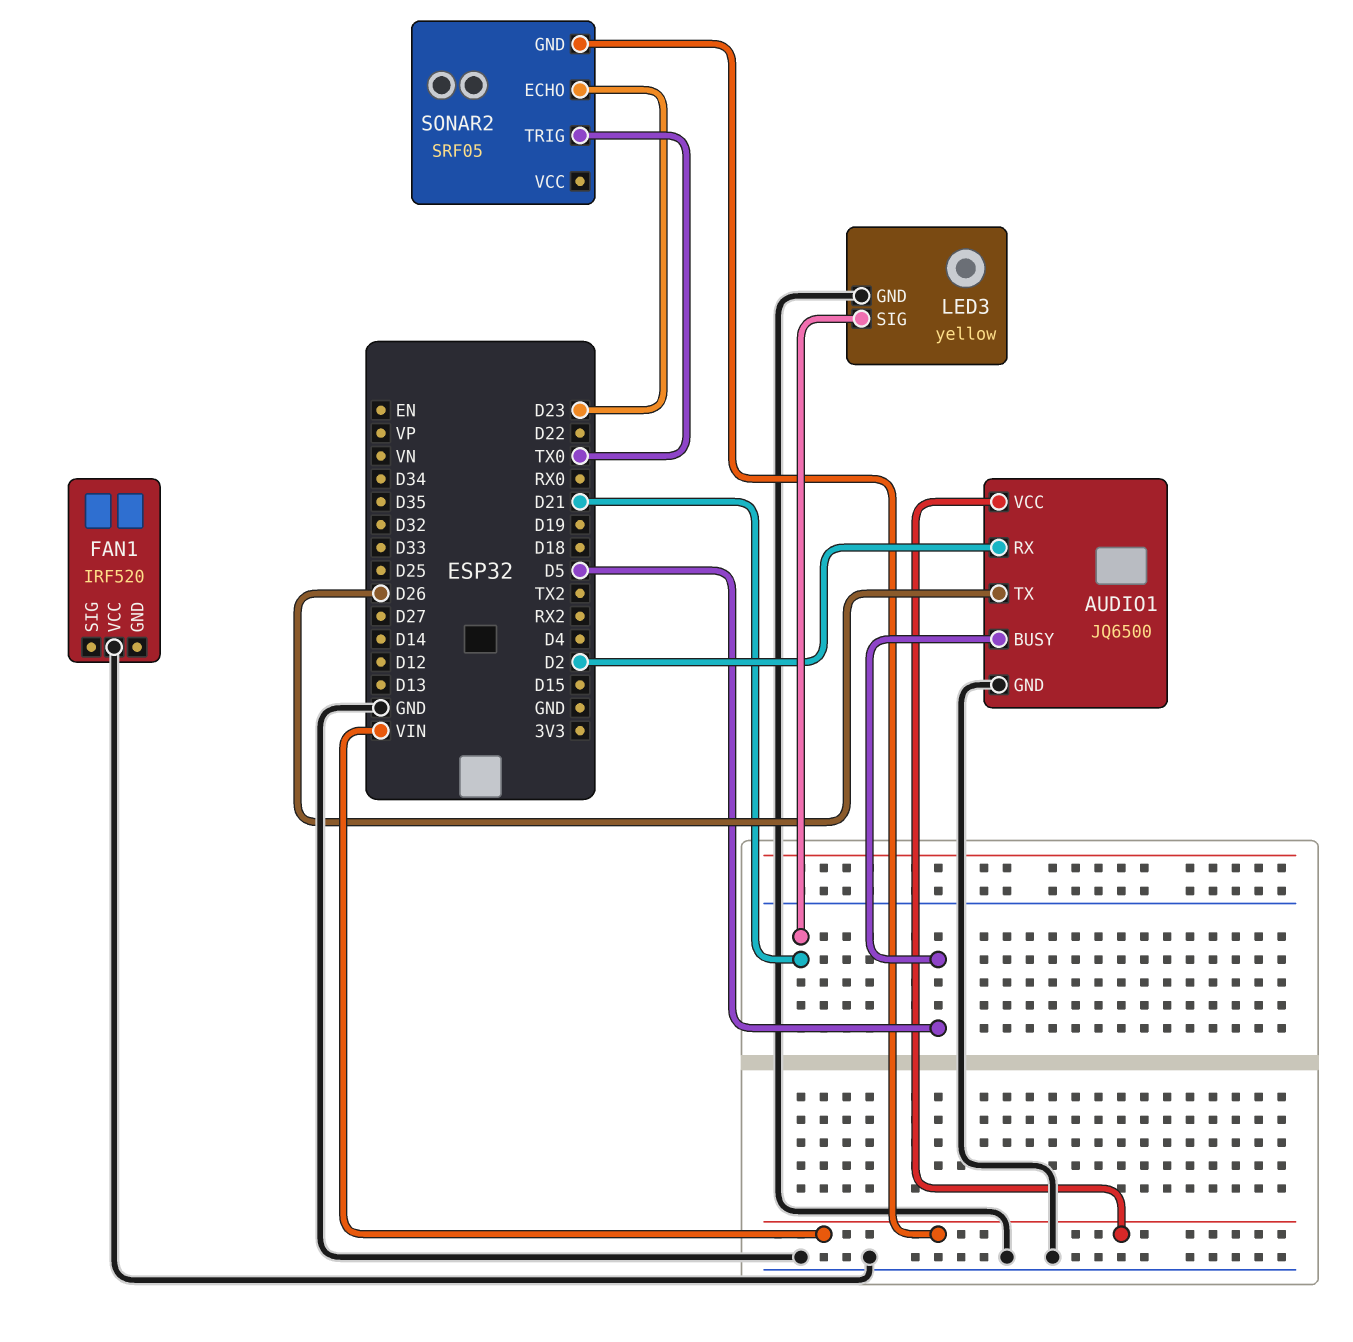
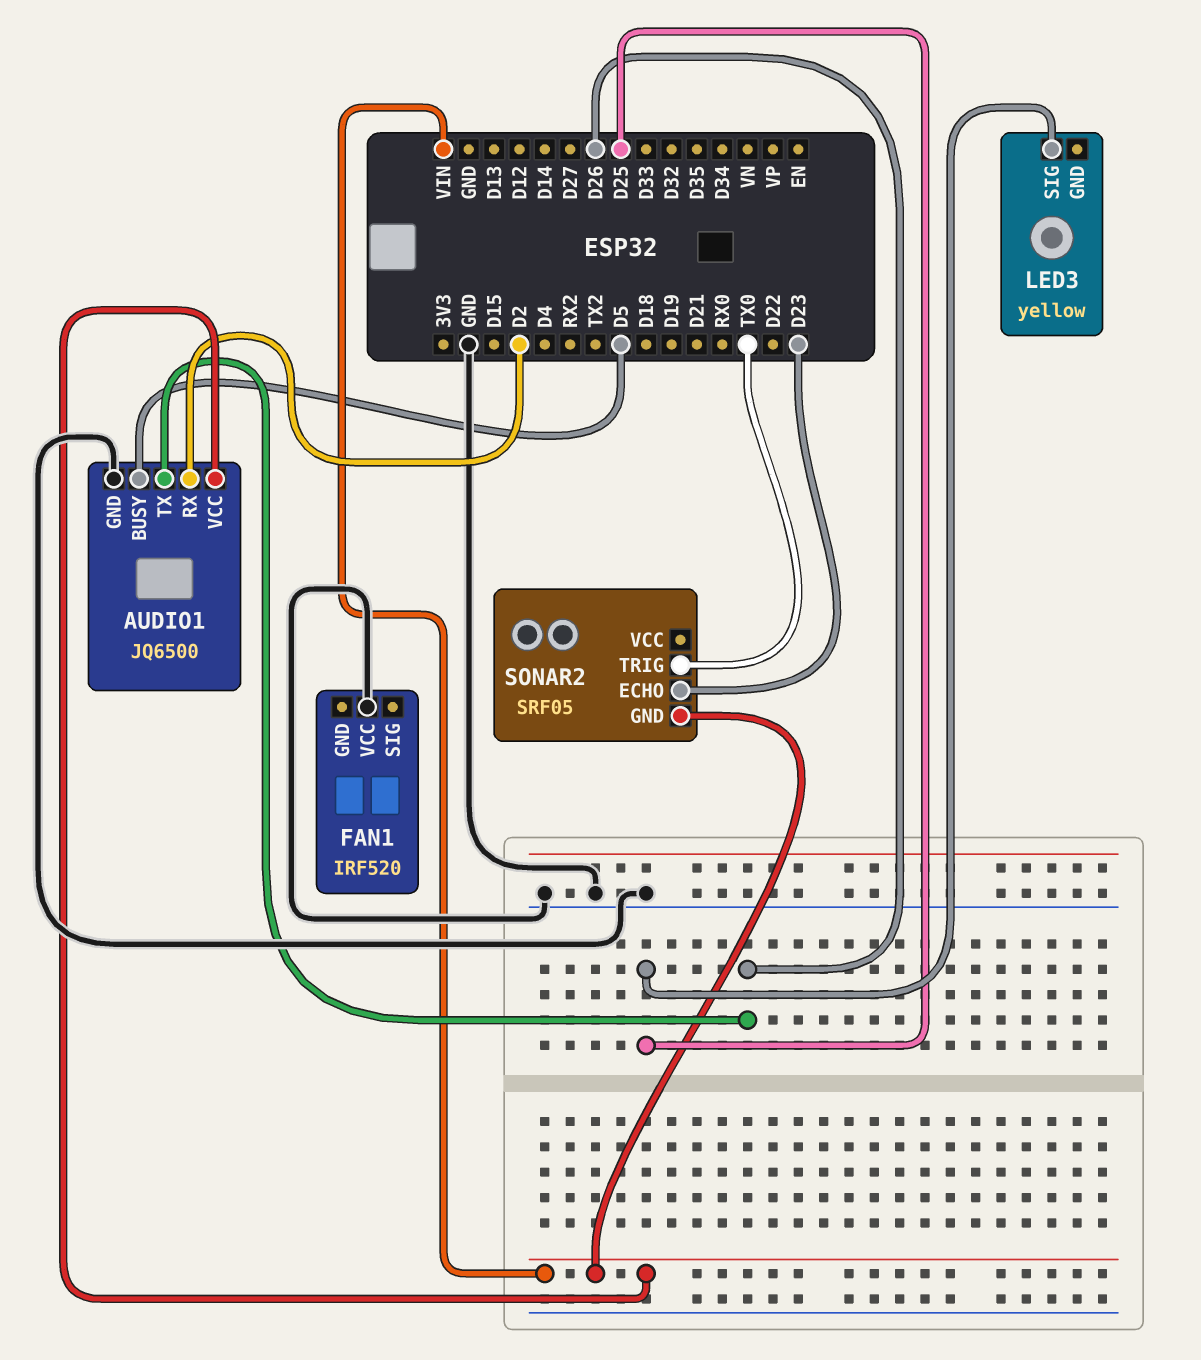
LED3 pin GND: GND -> none
LED3 pin SIG: D21 -> D25

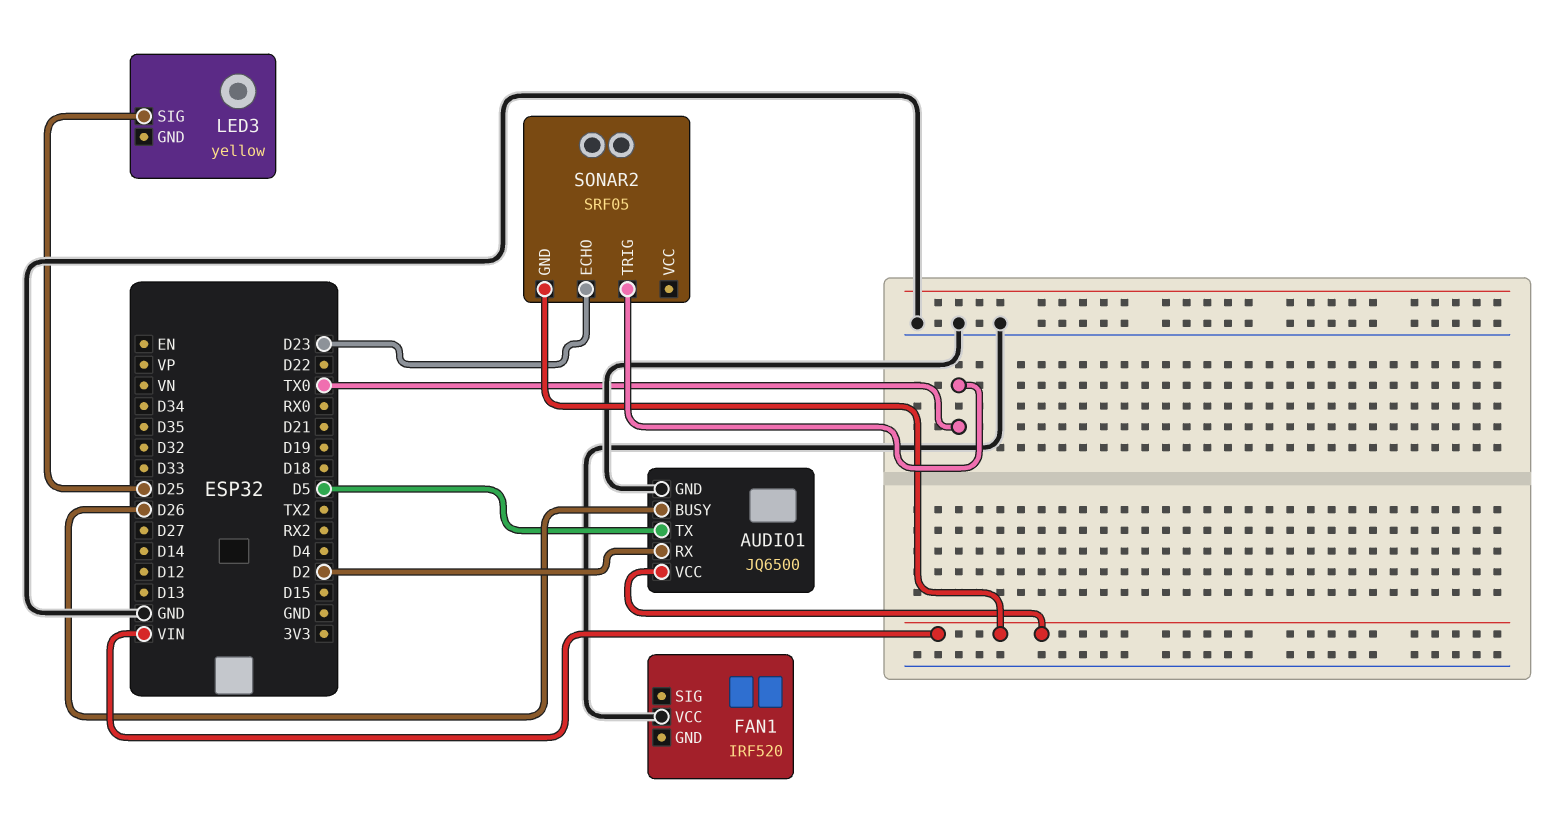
AUDIO1 pin BUSY: D5 -> D26
AUDIO1 pin TX: D26 -> D5

